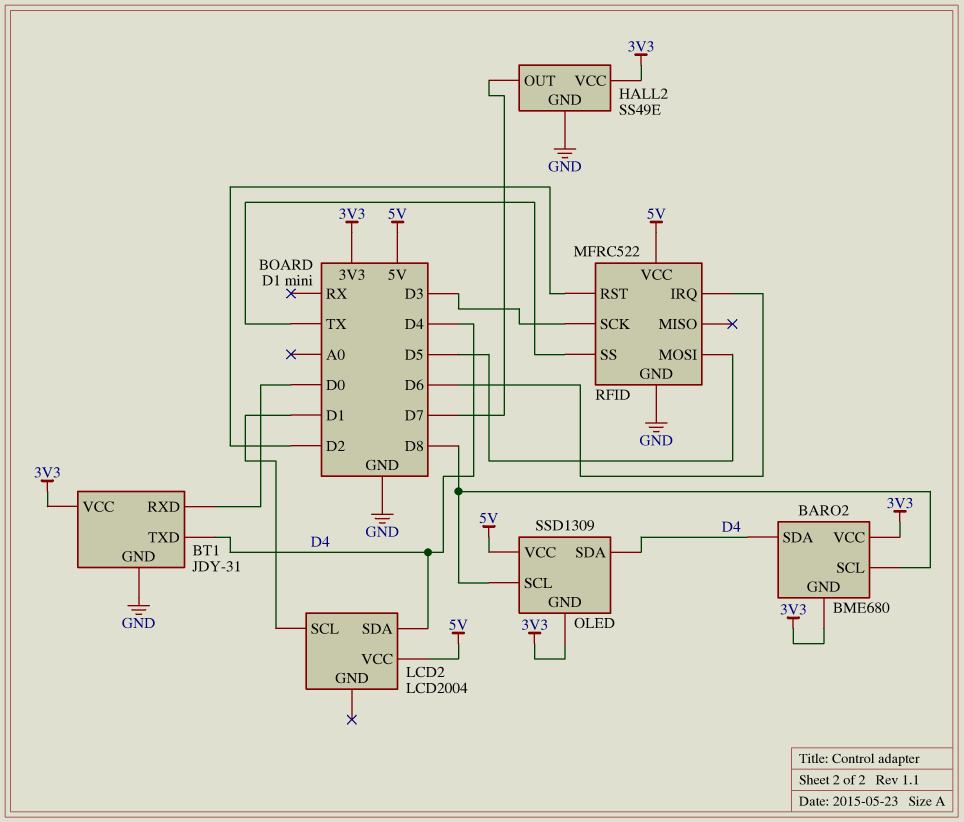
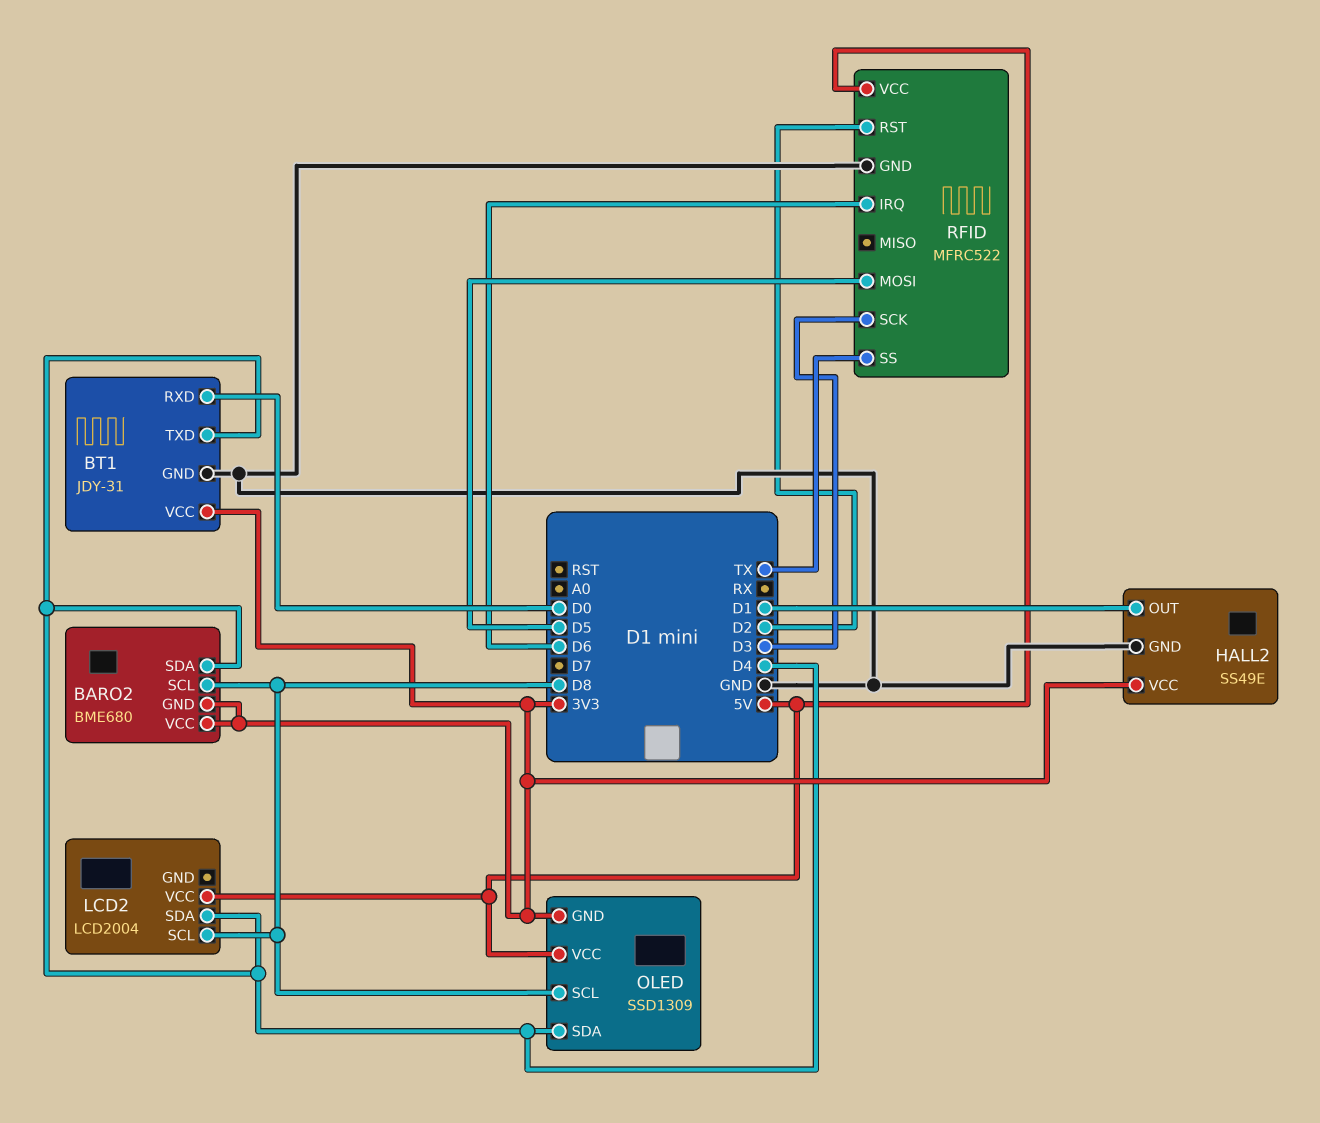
HALL2 pin OUT: D7 -> D1
LCD2 pin SCL: D1 -> D8

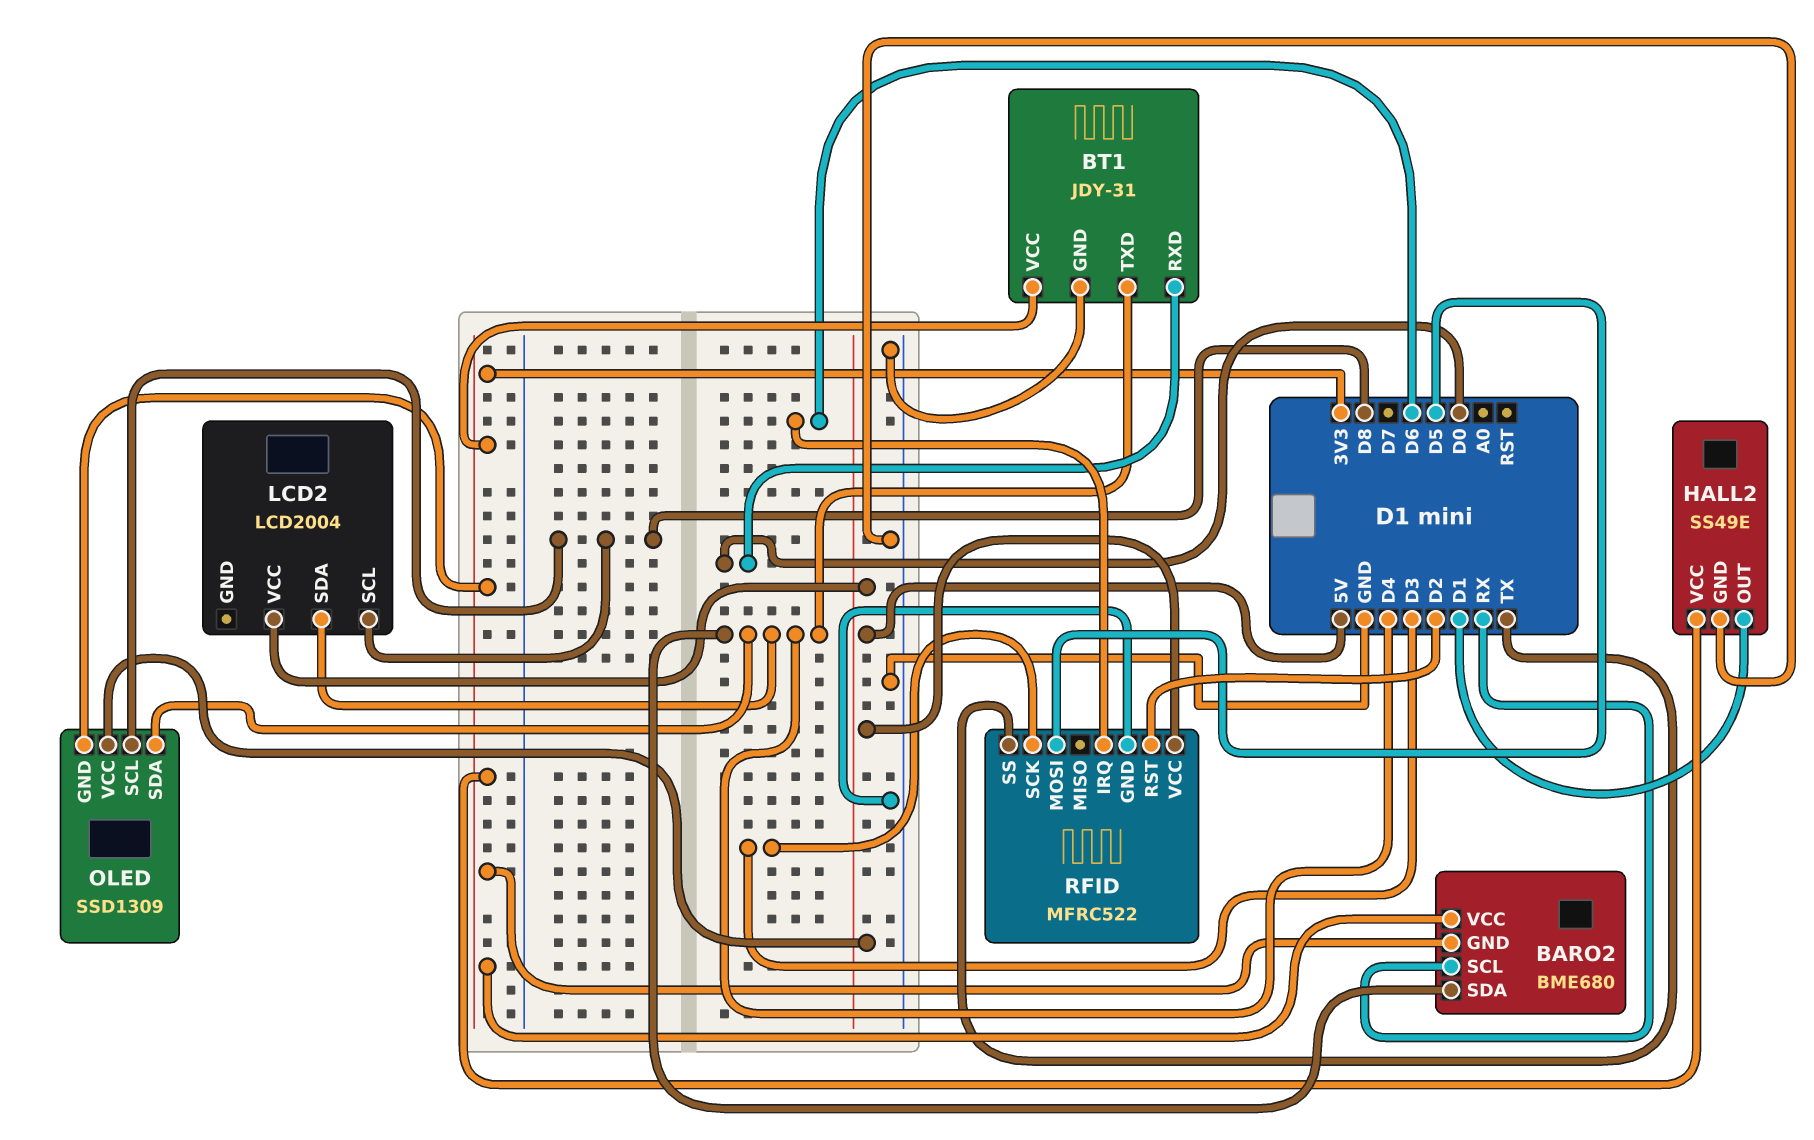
BARO2 pin SCL: D8 -> RX

